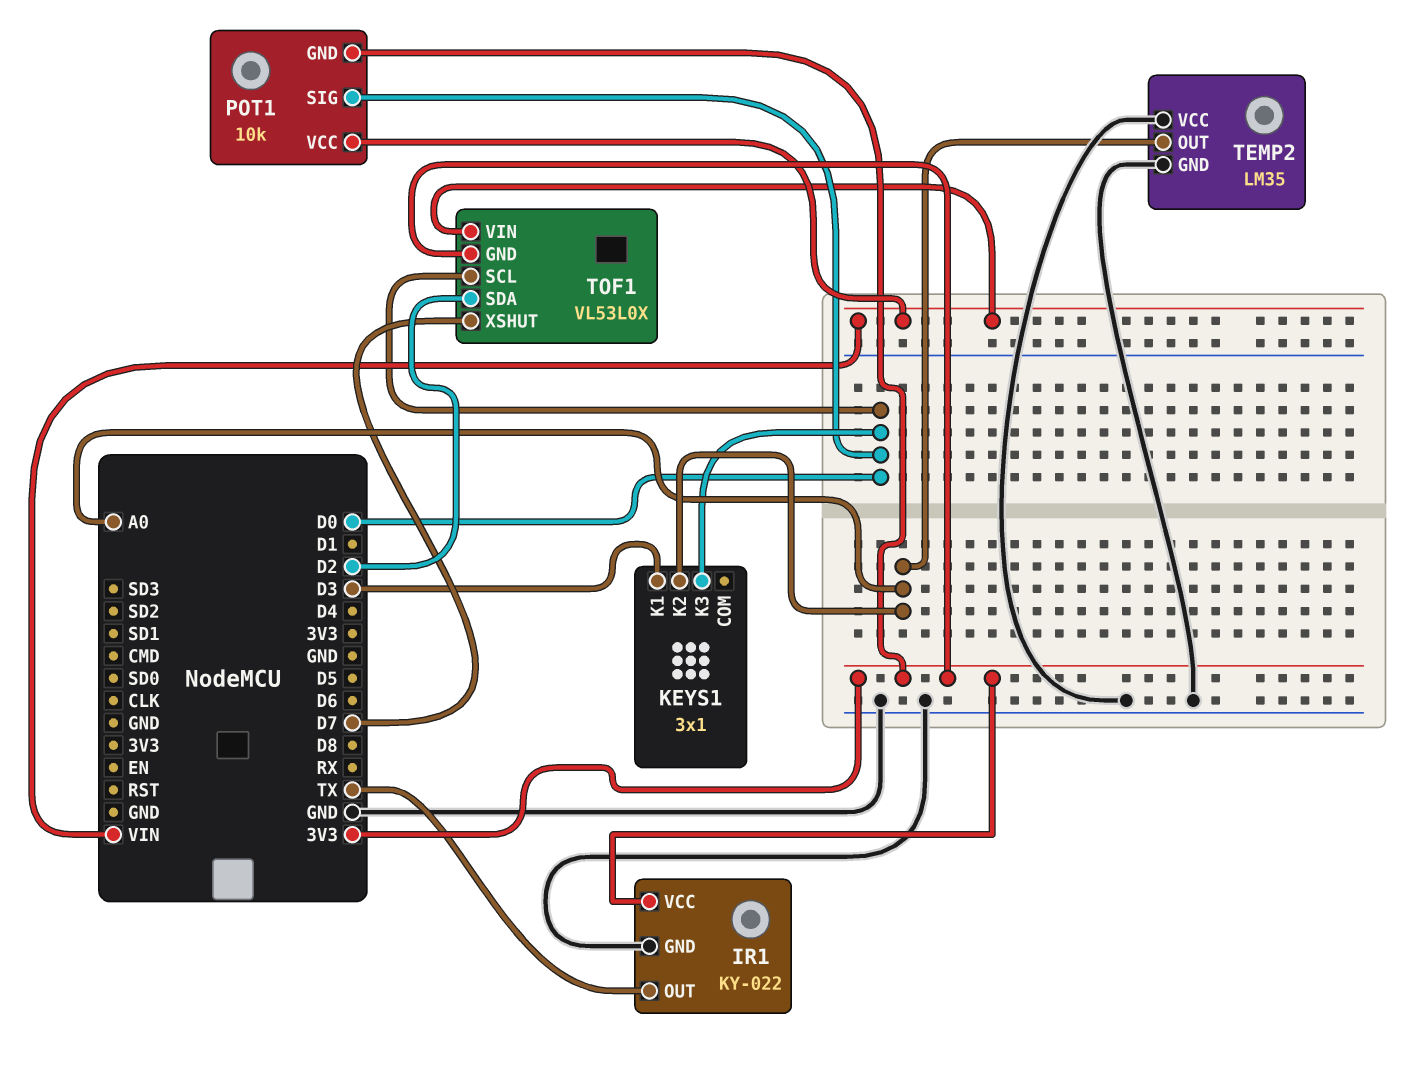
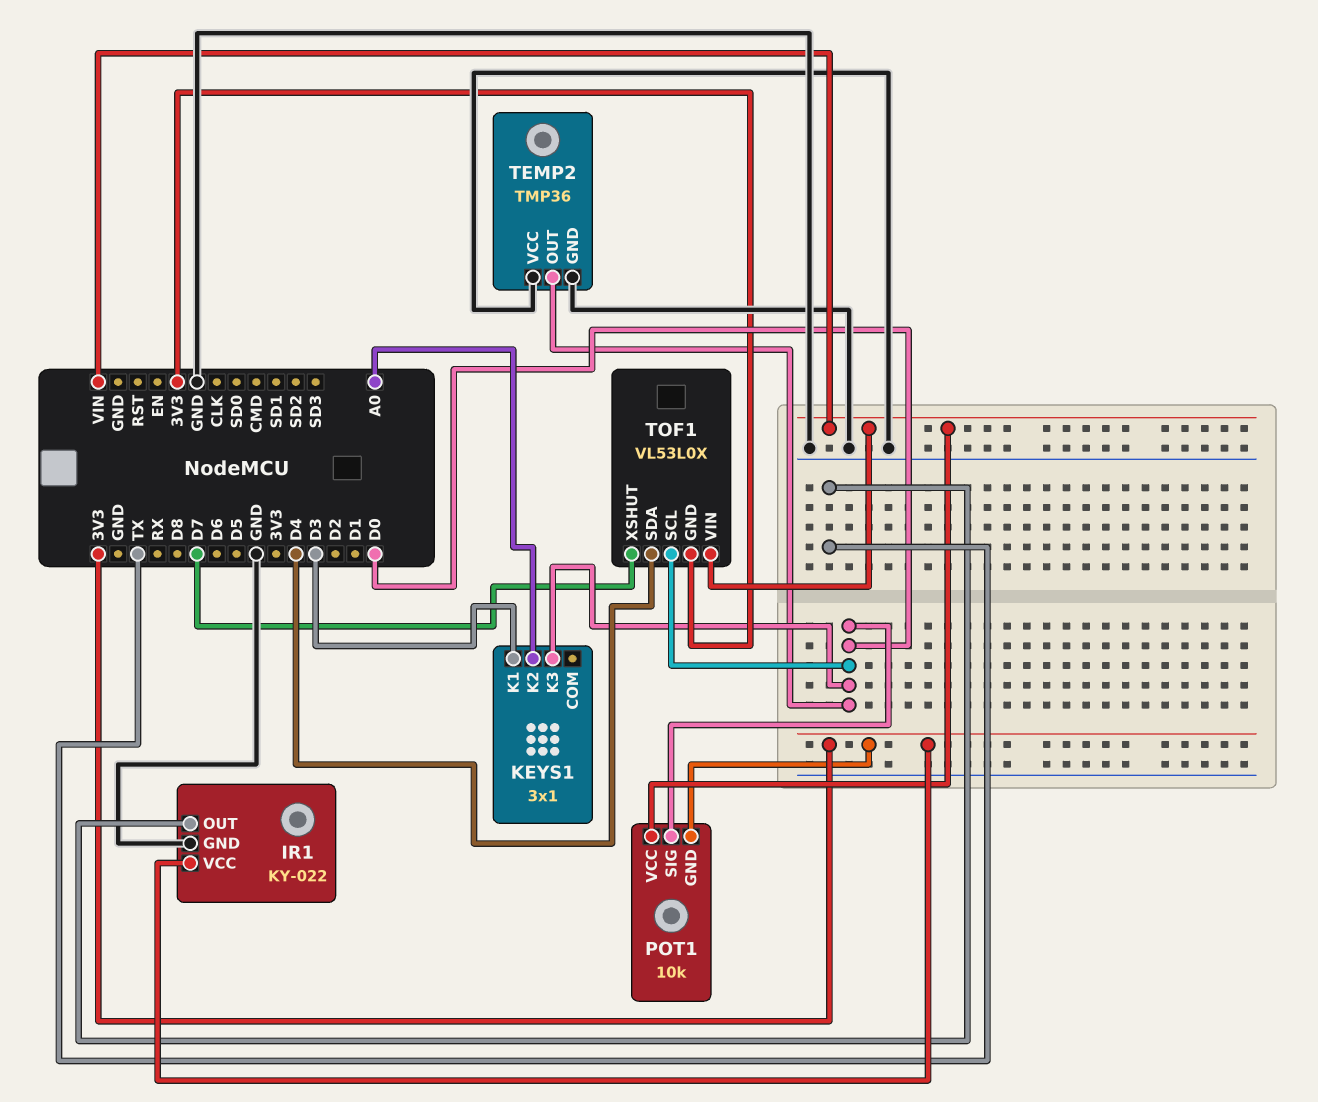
TEMP2: LM35 -> TMP36
TEMP2 pin OUT: A0 -> D0
TOF1 pin SDA: D2 -> D4

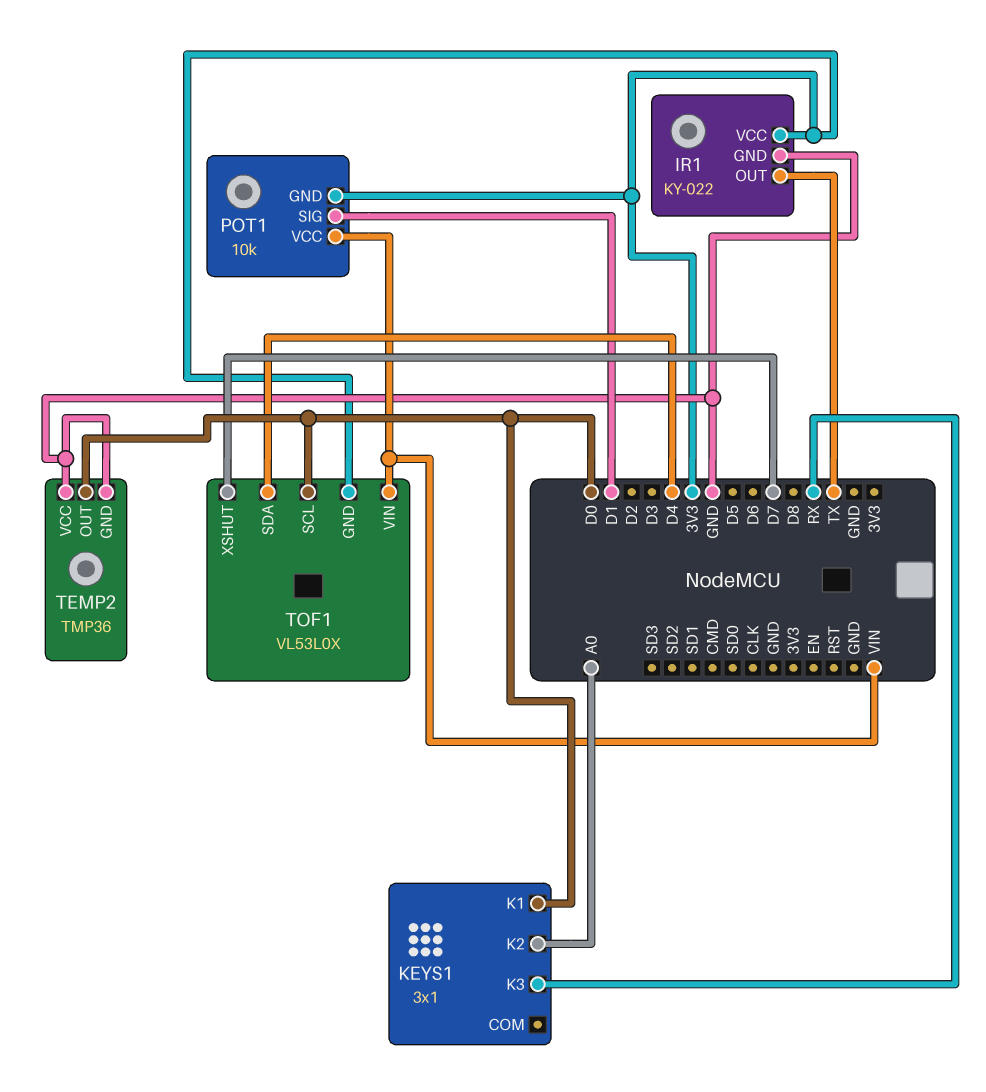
KEYS1 pin K1: D3 -> D0
KEYS1 pin K3: D0 -> RX
POT1 pin SIG: D0 -> D1

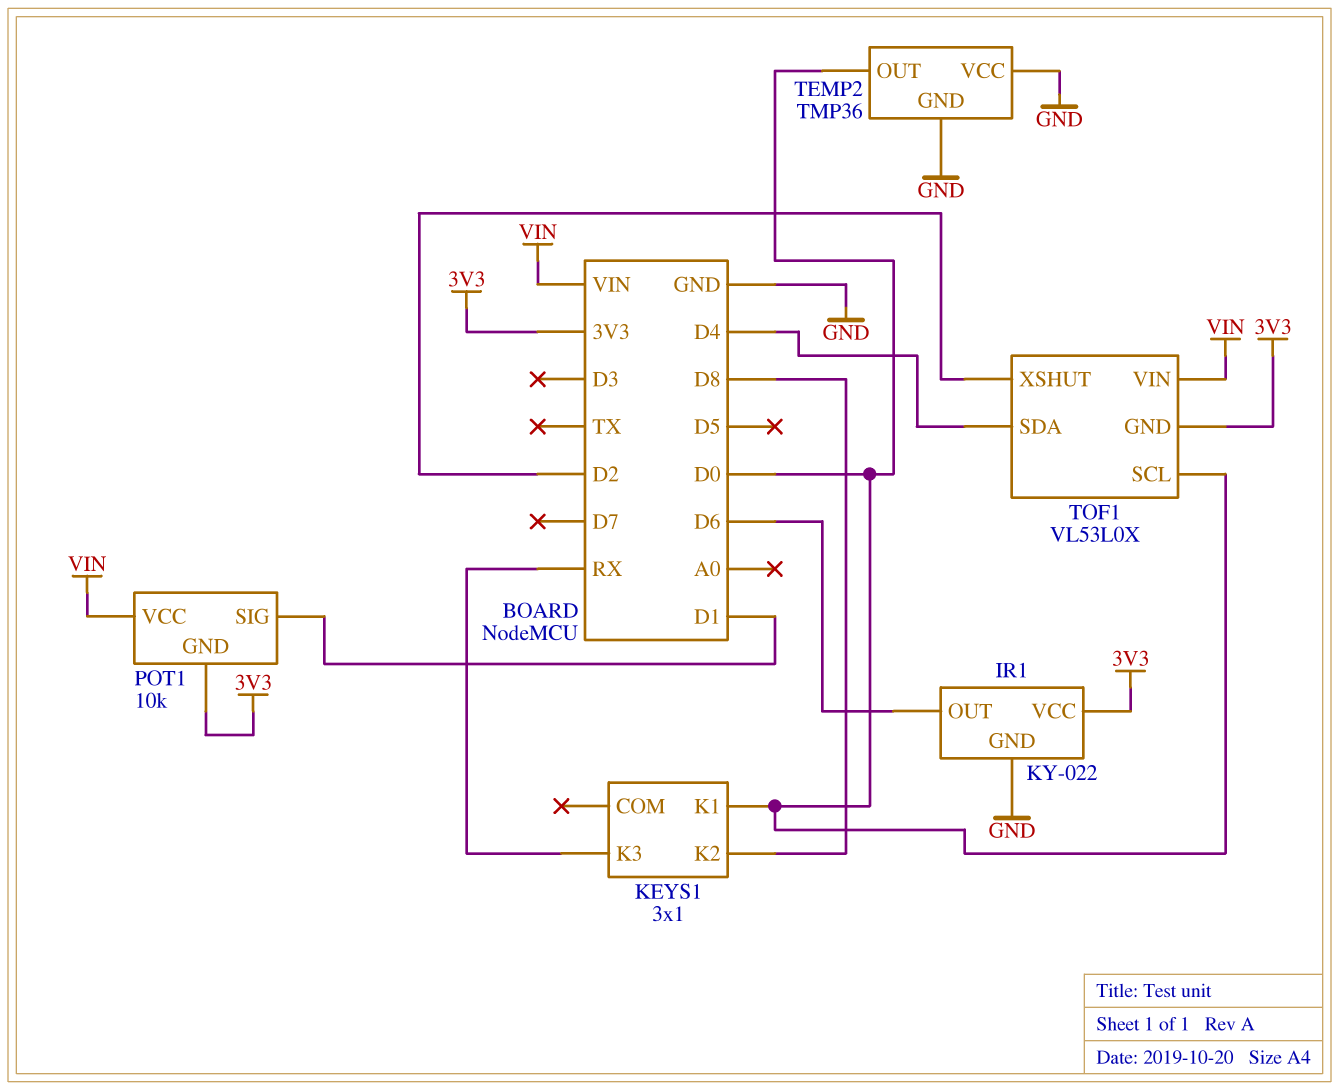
IR1 pin OUT: TX -> D6
KEYS1 pin K2: A0 -> D8
TOF1 pin XSHUT: D7 -> D2

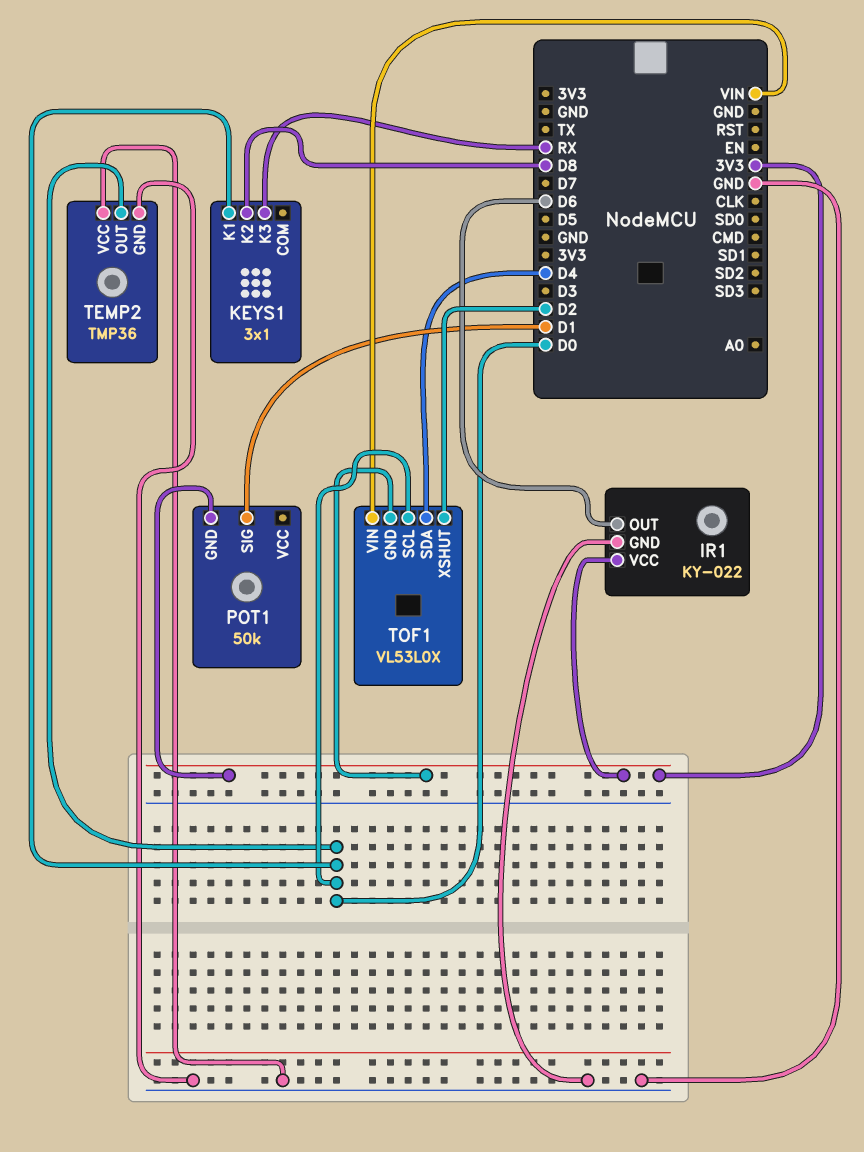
POT1: 10k -> 50k
POT1 pin VCC: VIN -> none

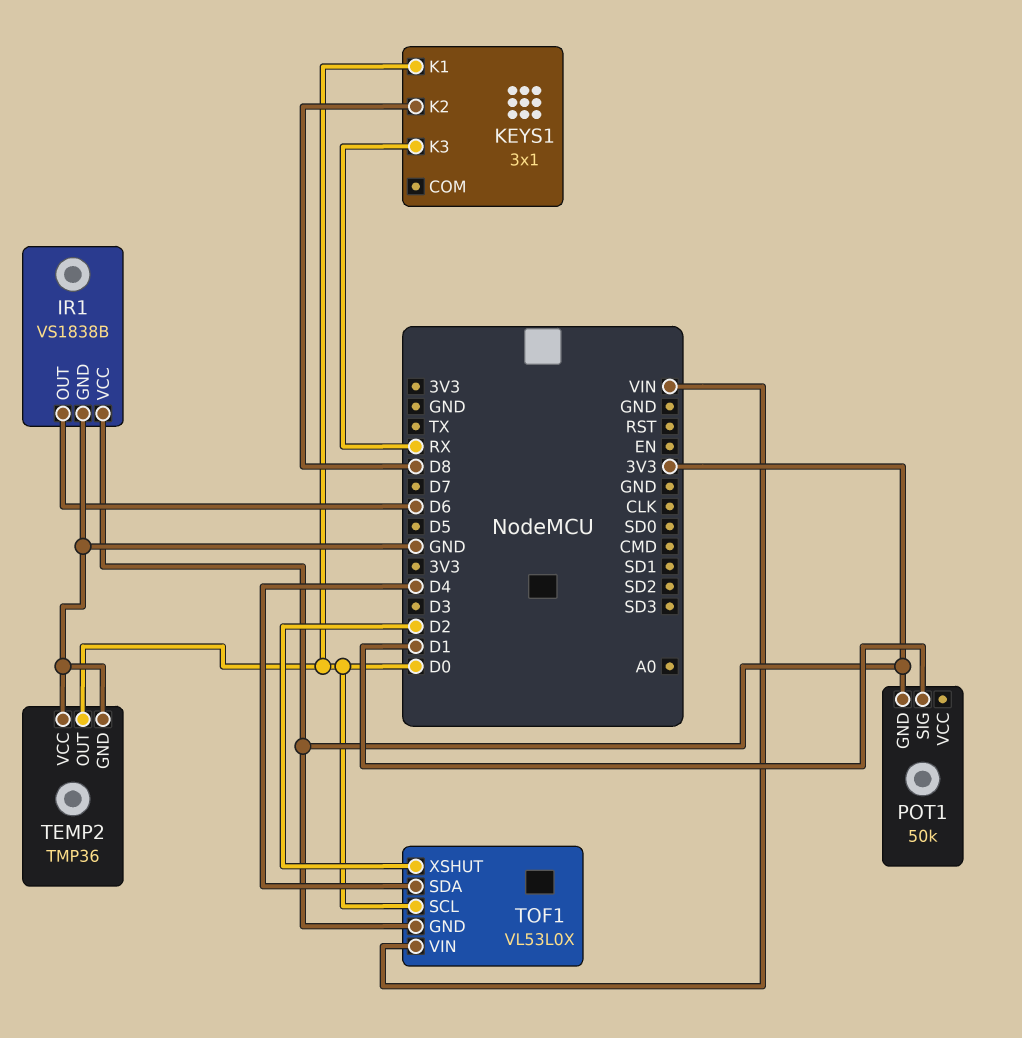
IR1: KY-022 -> VS1838B

